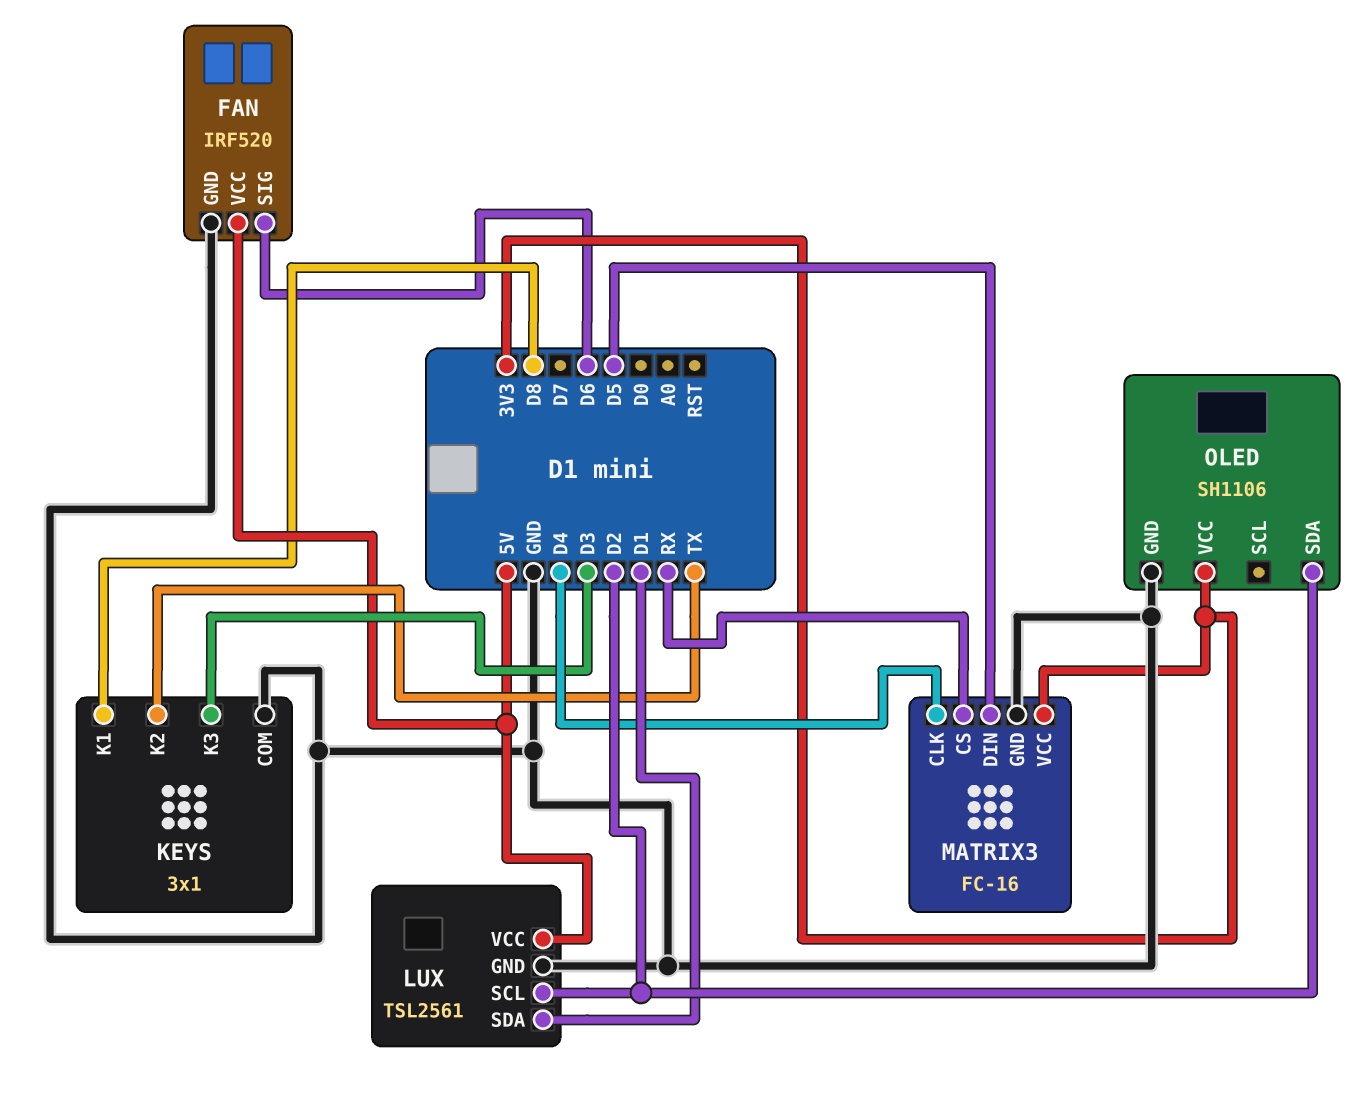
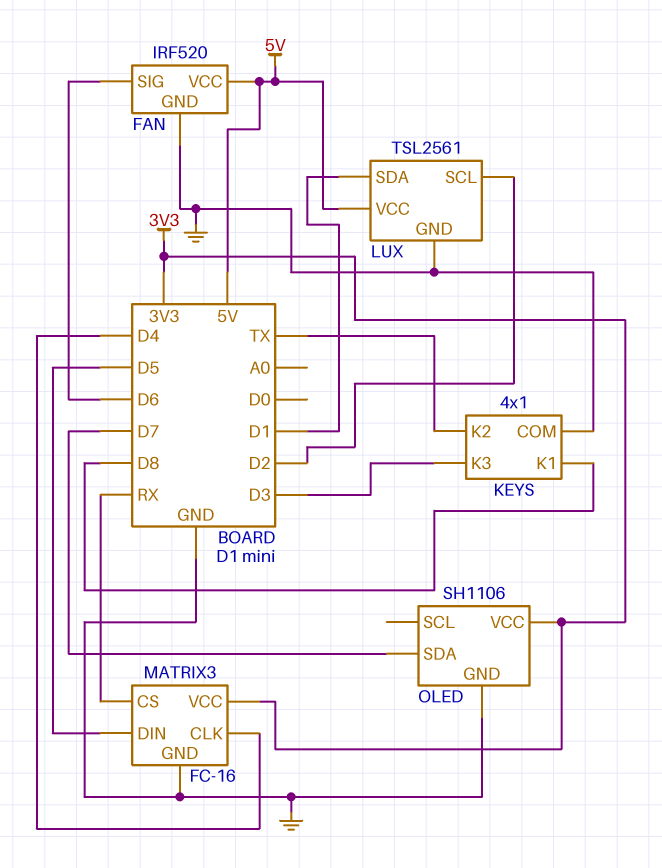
KEYS: 3x1 -> 4x1
OLED pin SDA: D2 -> D7

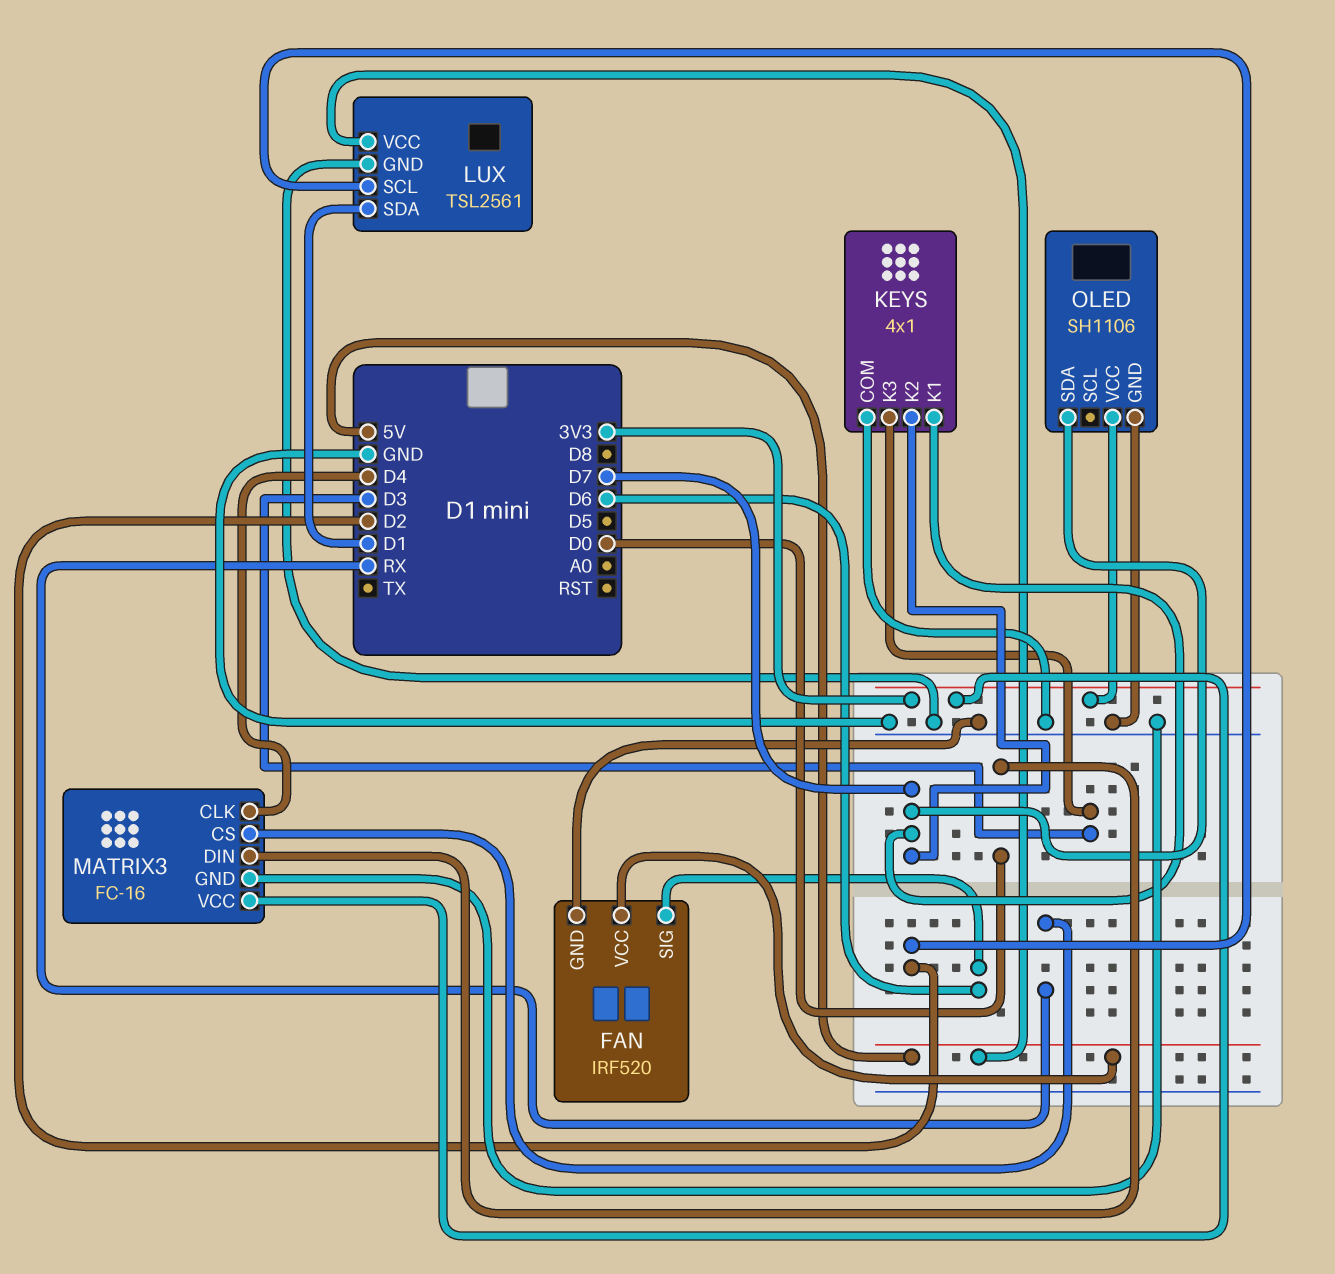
KEYS pin K1: D8 -> D7
KEYS pin K2: TX -> D7
MATRIX3 pin DIN: D5 -> D0

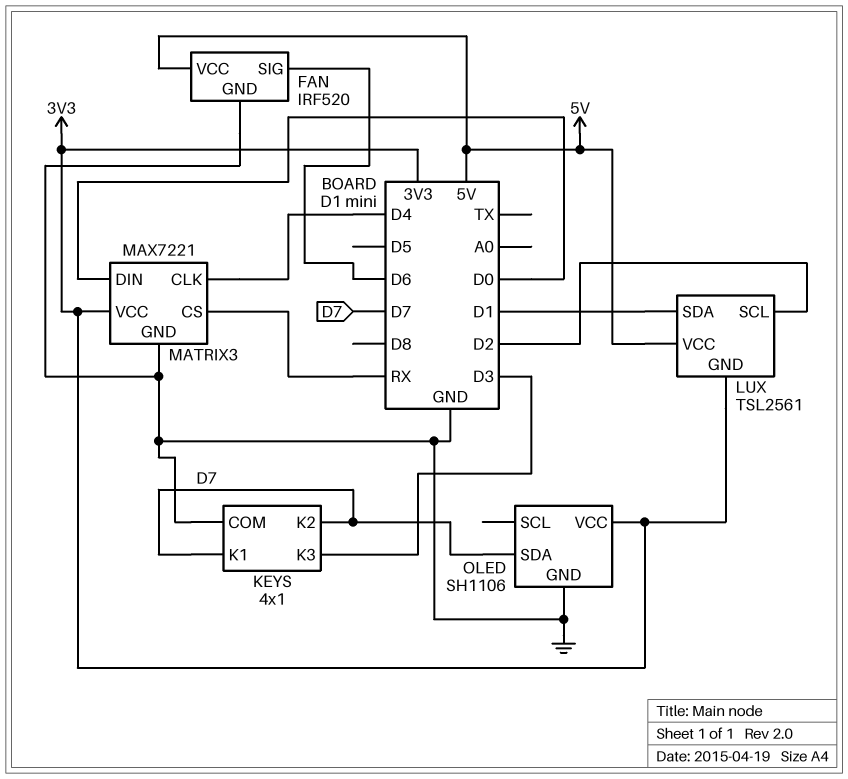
LUX pin GND: GND -> 3V3
MATRIX3: FC-16 -> MAX7221

